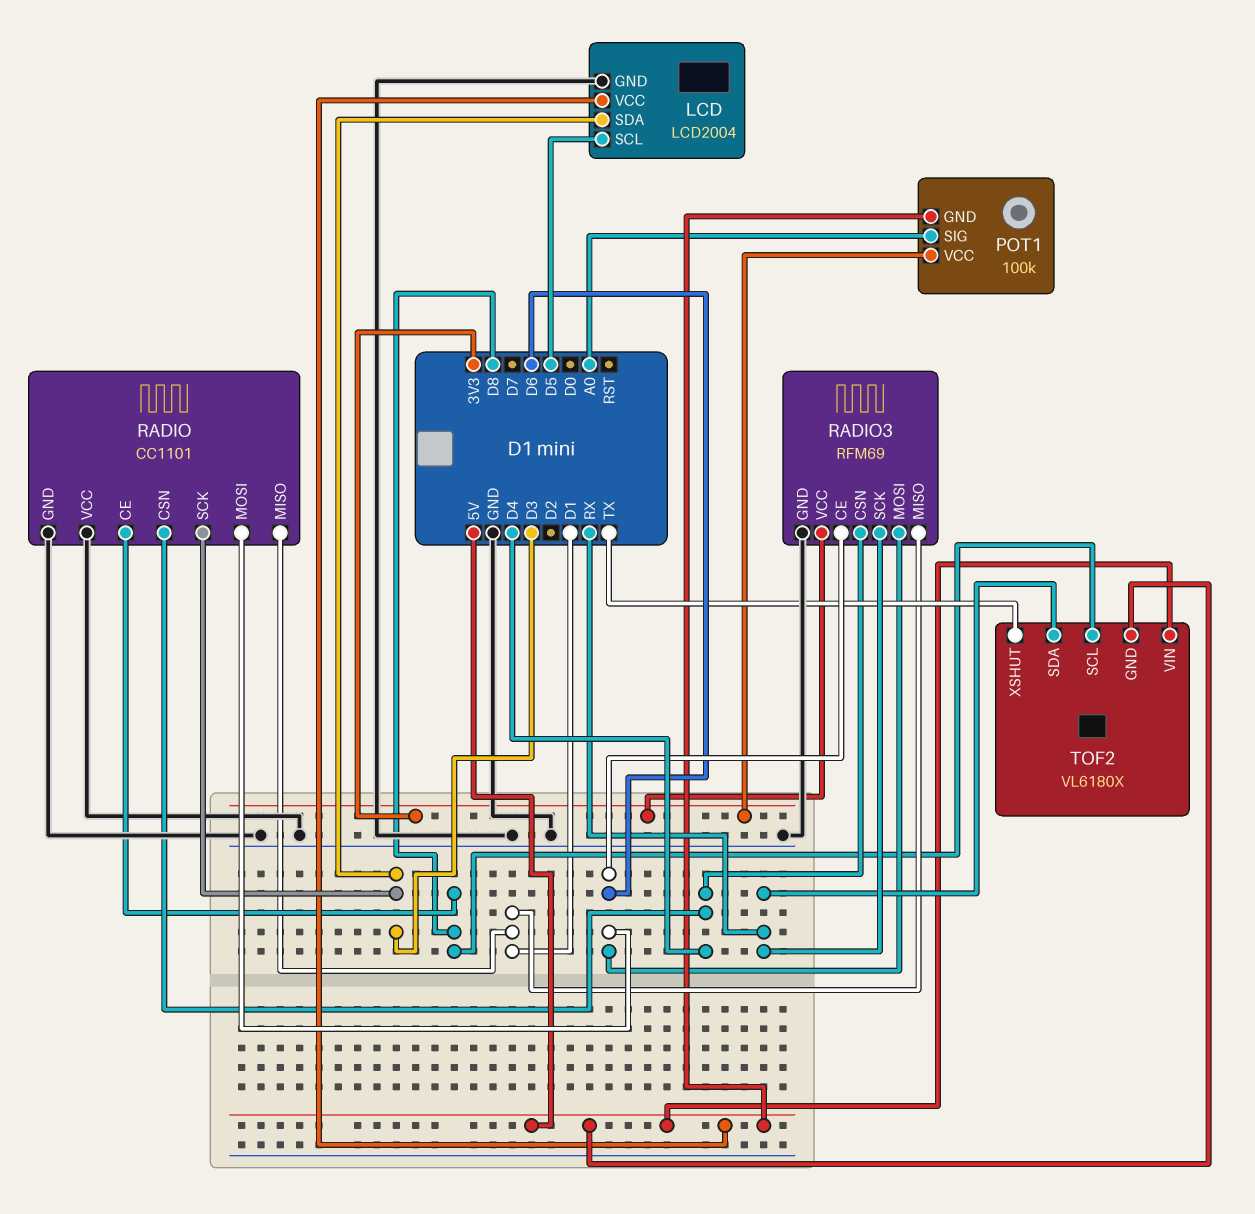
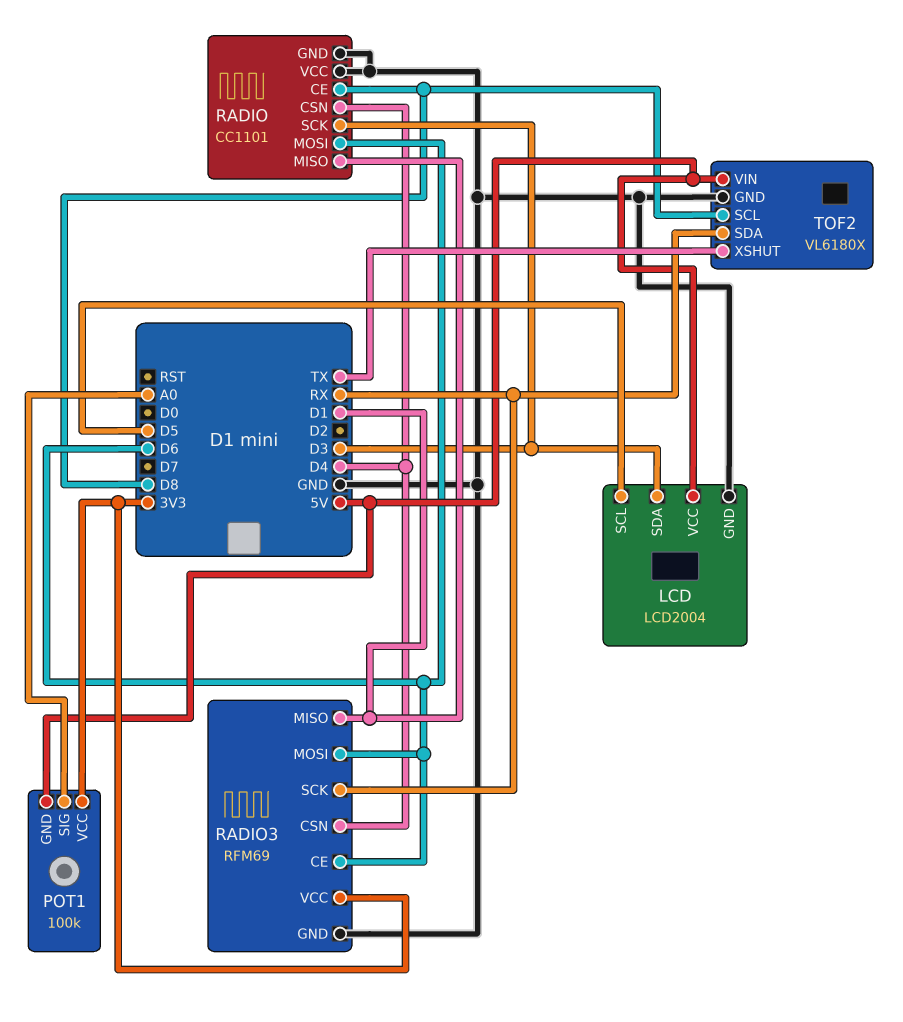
TOF2 pin GND: 5V -> GND

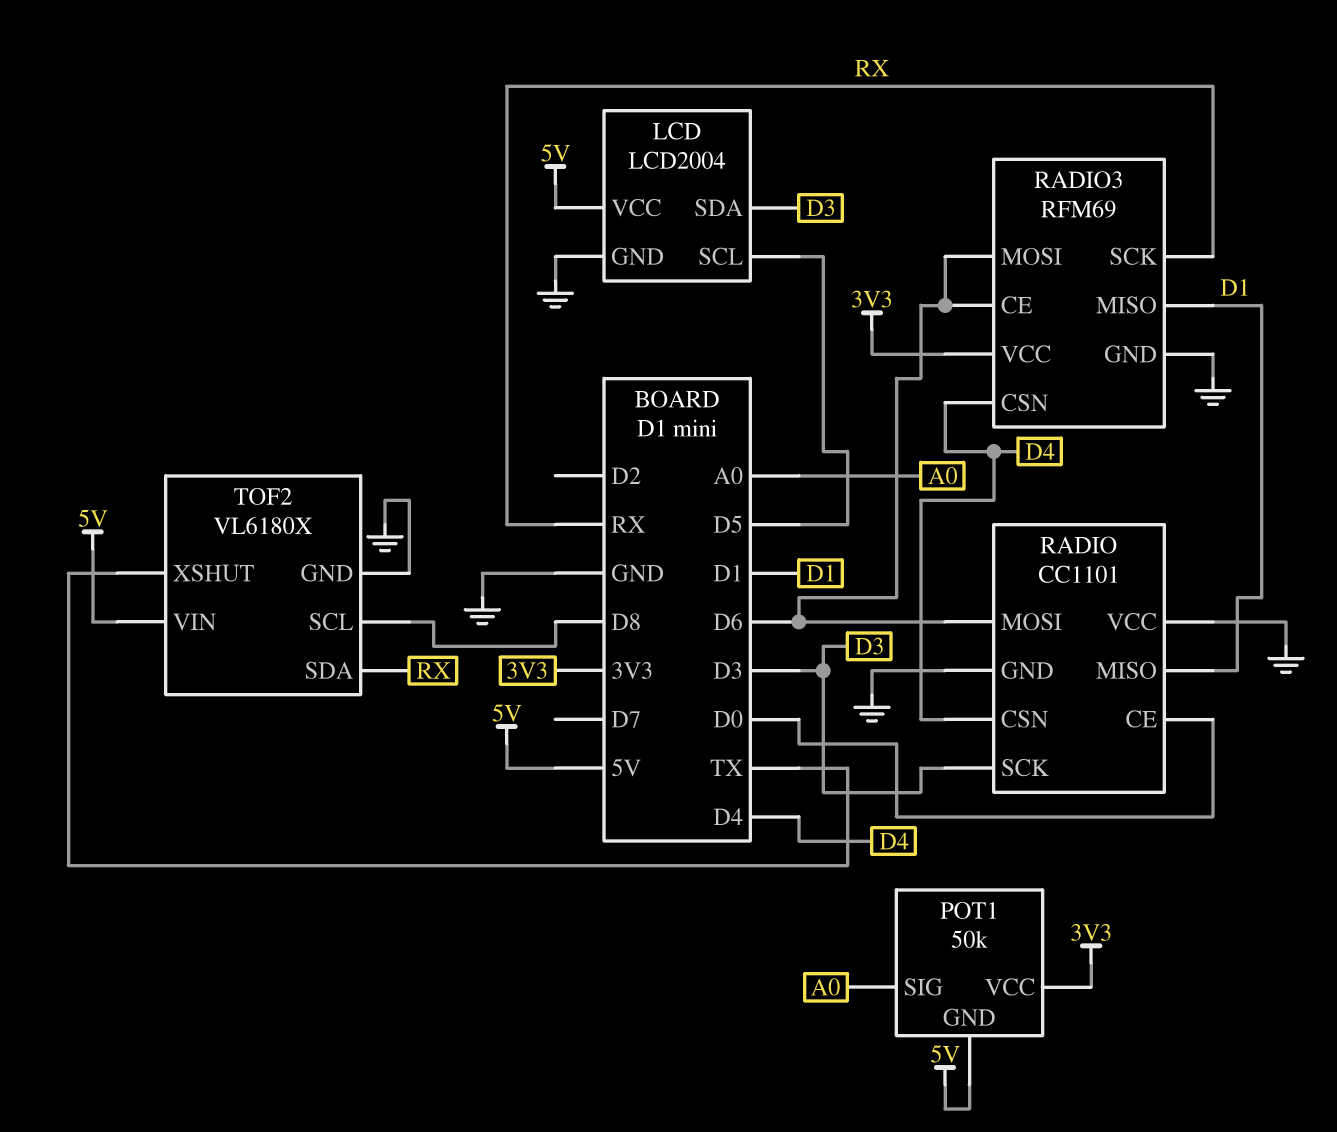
POT1: 100k -> 50k
RADIO pin CE: D8 -> D0

